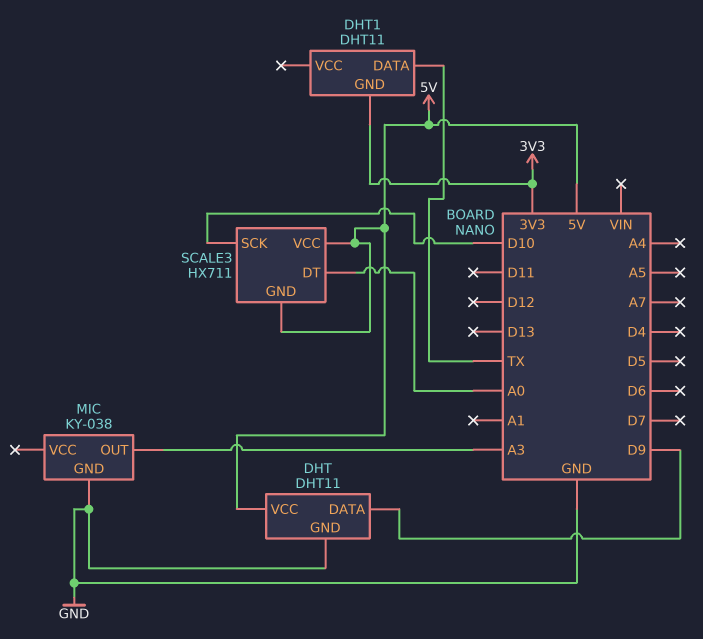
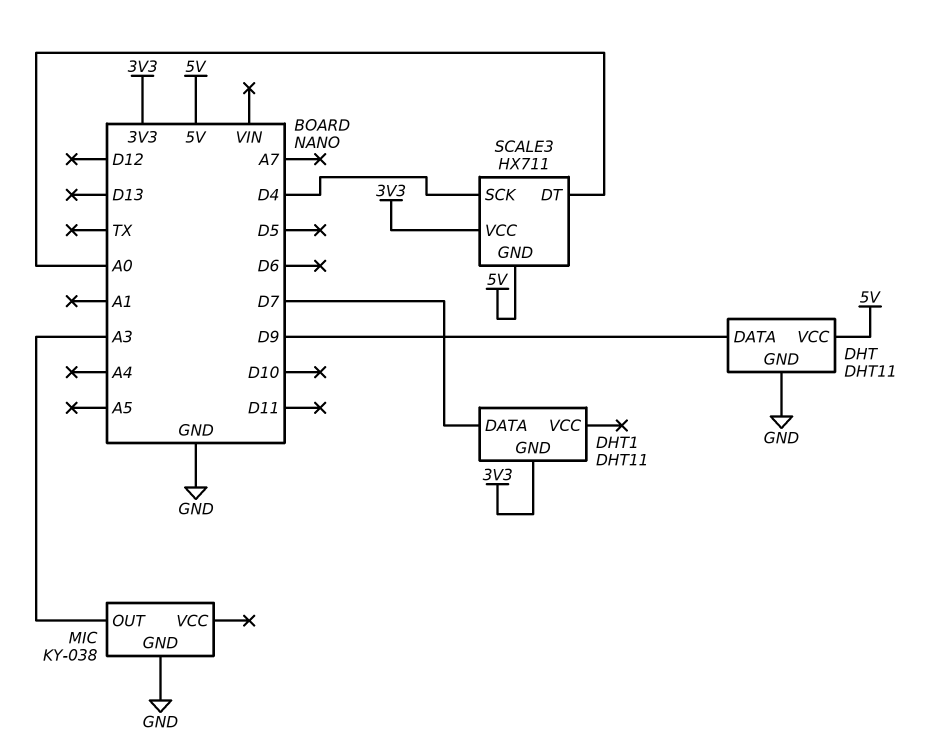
DHT1 pin DATA: TX -> D7
SCALE3 pin SCK: D10 -> D4
SCALE3 pin VCC: 5V -> 3V3

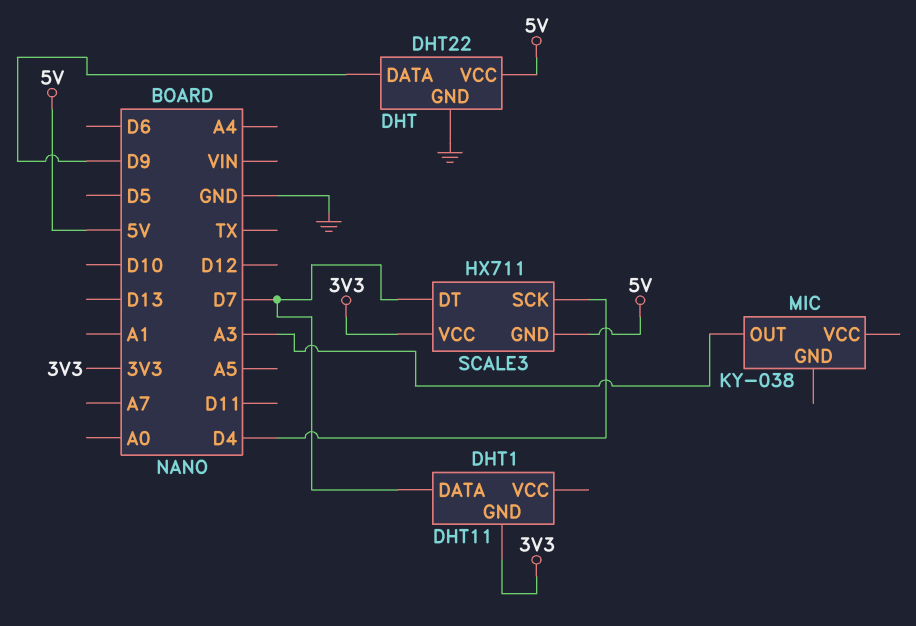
DHT: DHT11 -> DHT22
MIC pin GND: GND -> none
SCALE3 pin DT: A0 -> D7

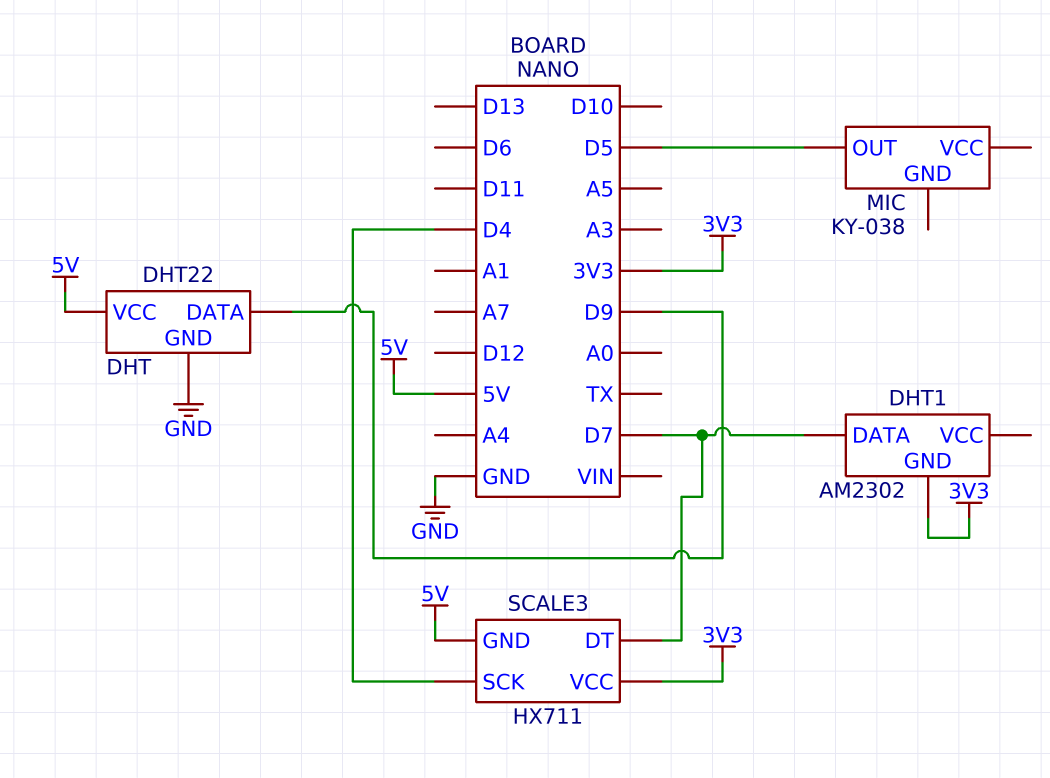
DHT1: DHT11 -> AM2302
MIC pin OUT: A3 -> D5

